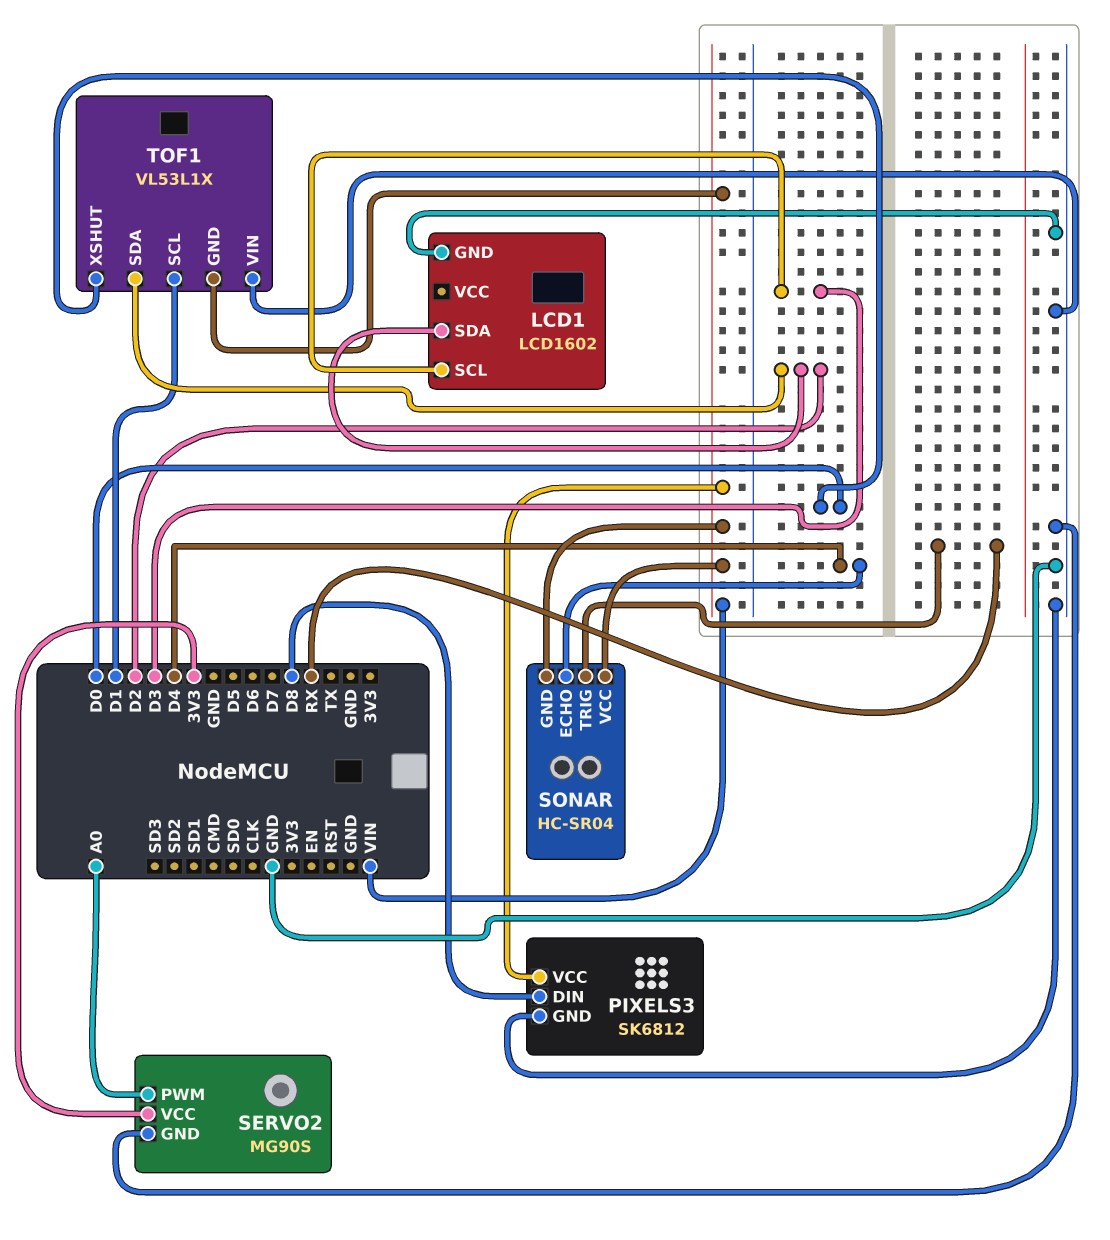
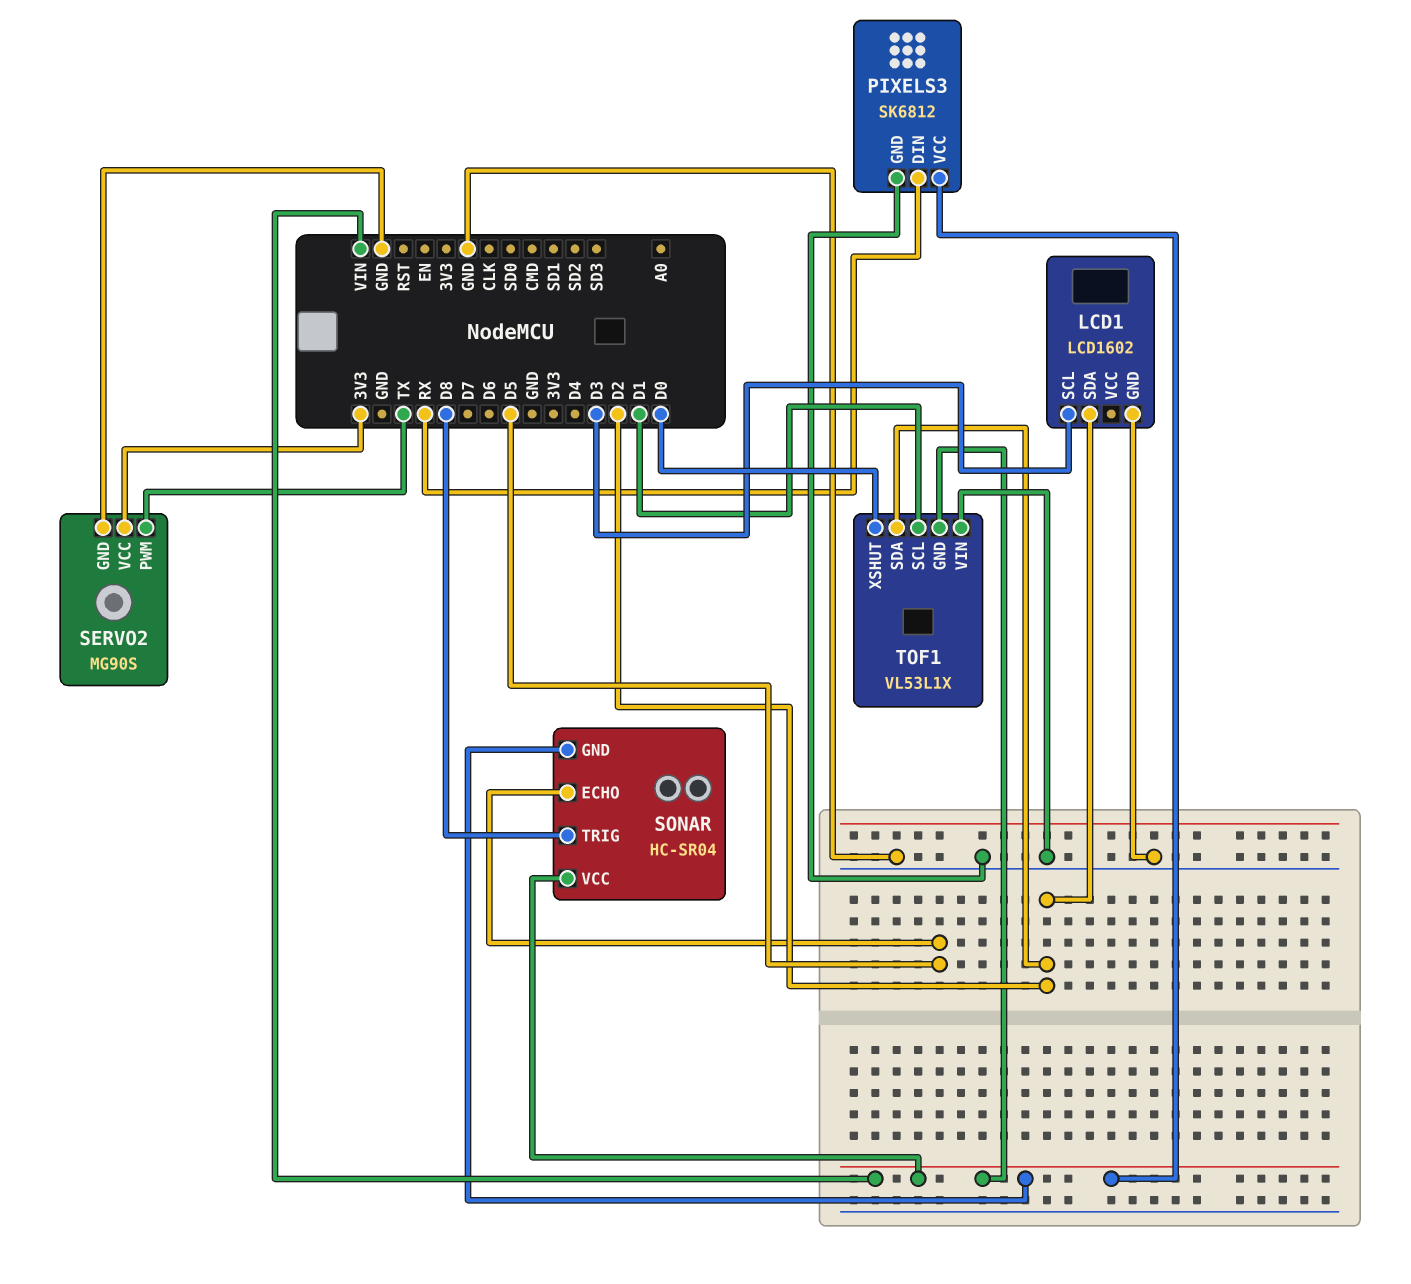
PIXELS3 pin DIN: D8 -> RX
SERVO2 pin PWM: A0 -> TX
SONAR pin ECHO: D4 -> D5
SONAR pin TRIG: RX -> D8

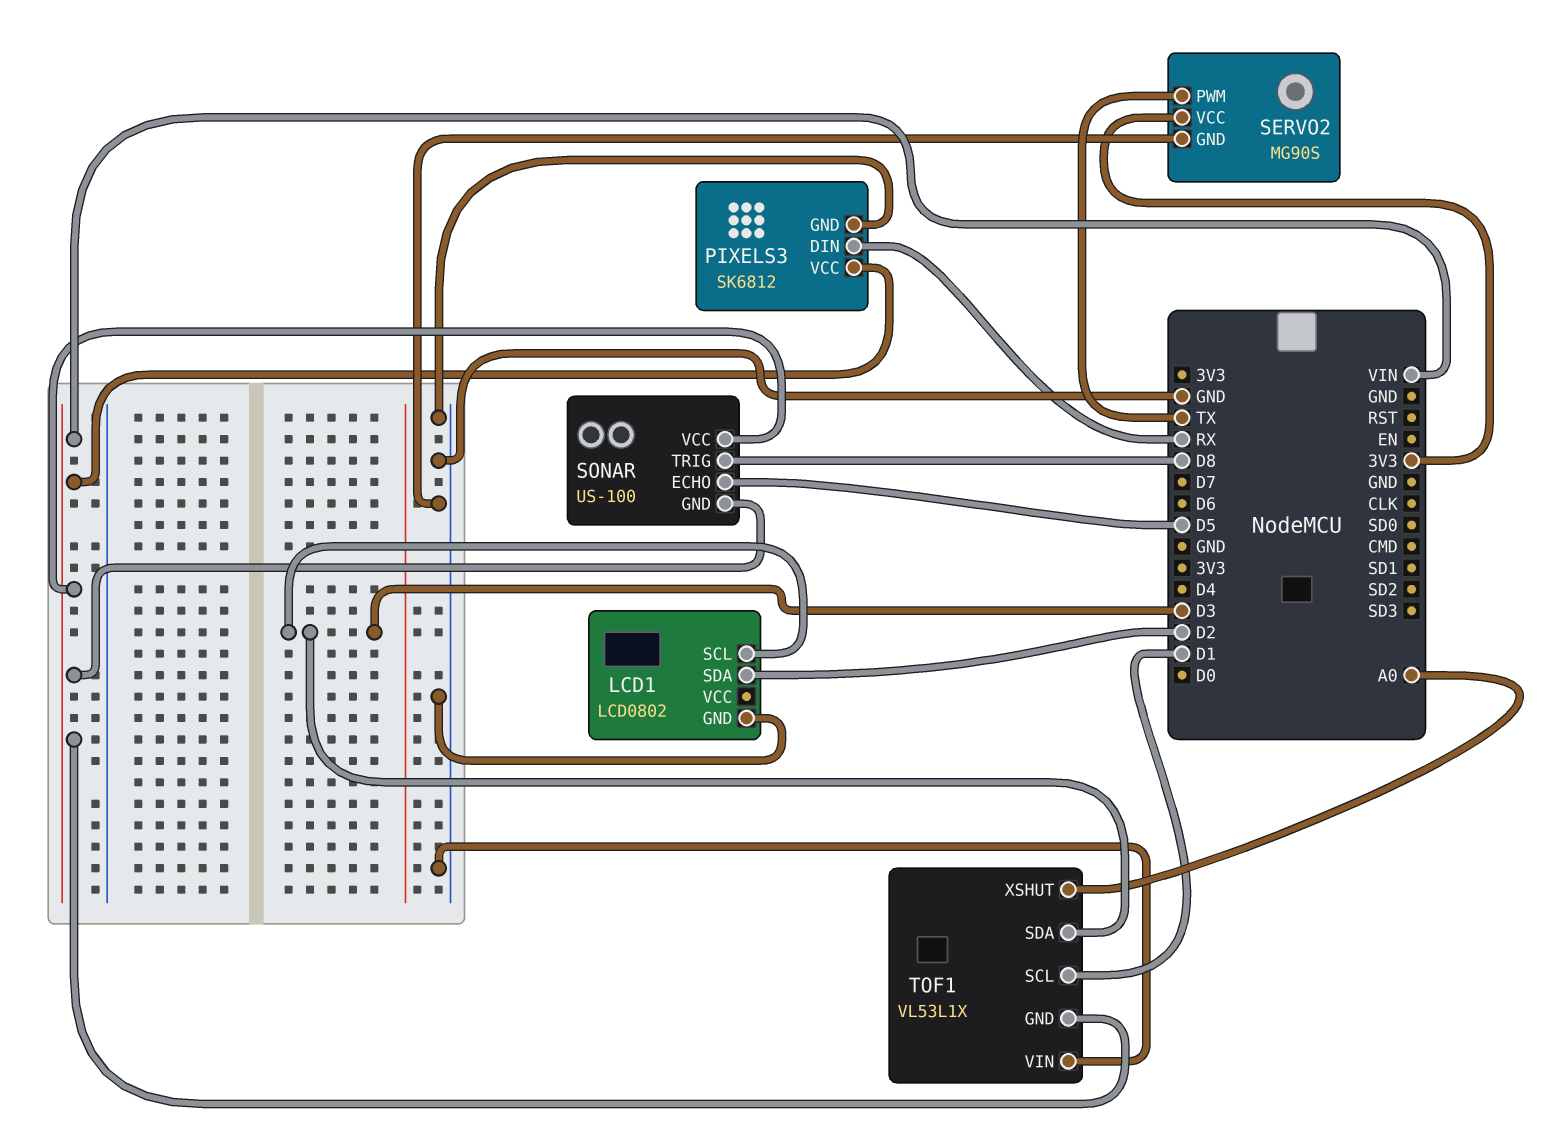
LCD1: LCD1602 -> LCD0802
SONAR: HC-SR04 -> US-100
TOF1 pin SDA: D2 -> D3
TOF1 pin XSHUT: D0 -> A0

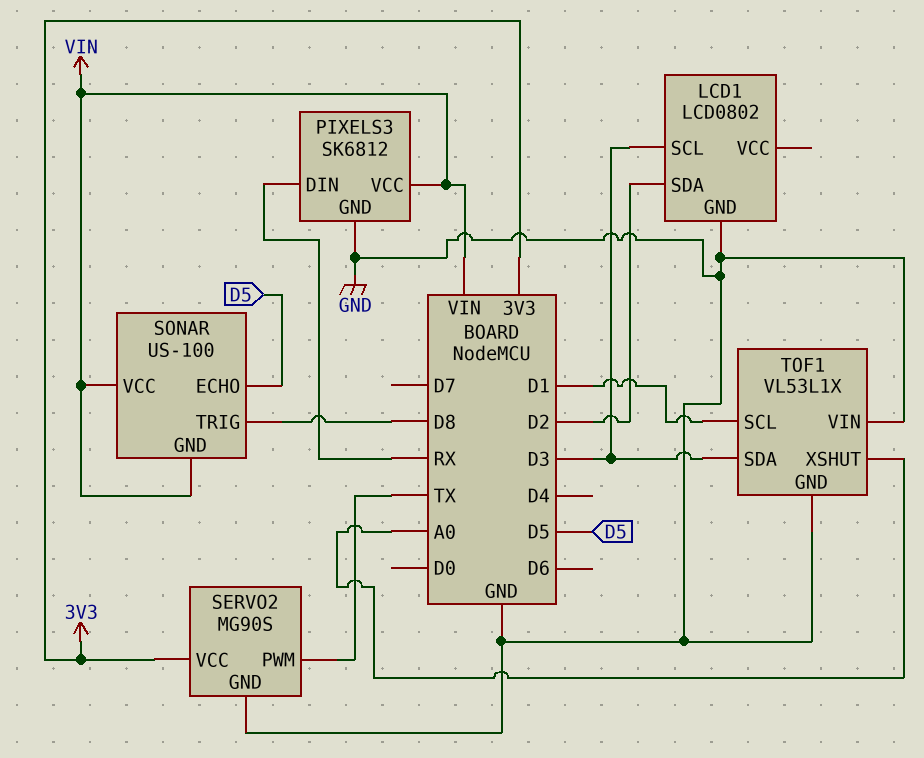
TOF1 pin GND: VIN -> GND

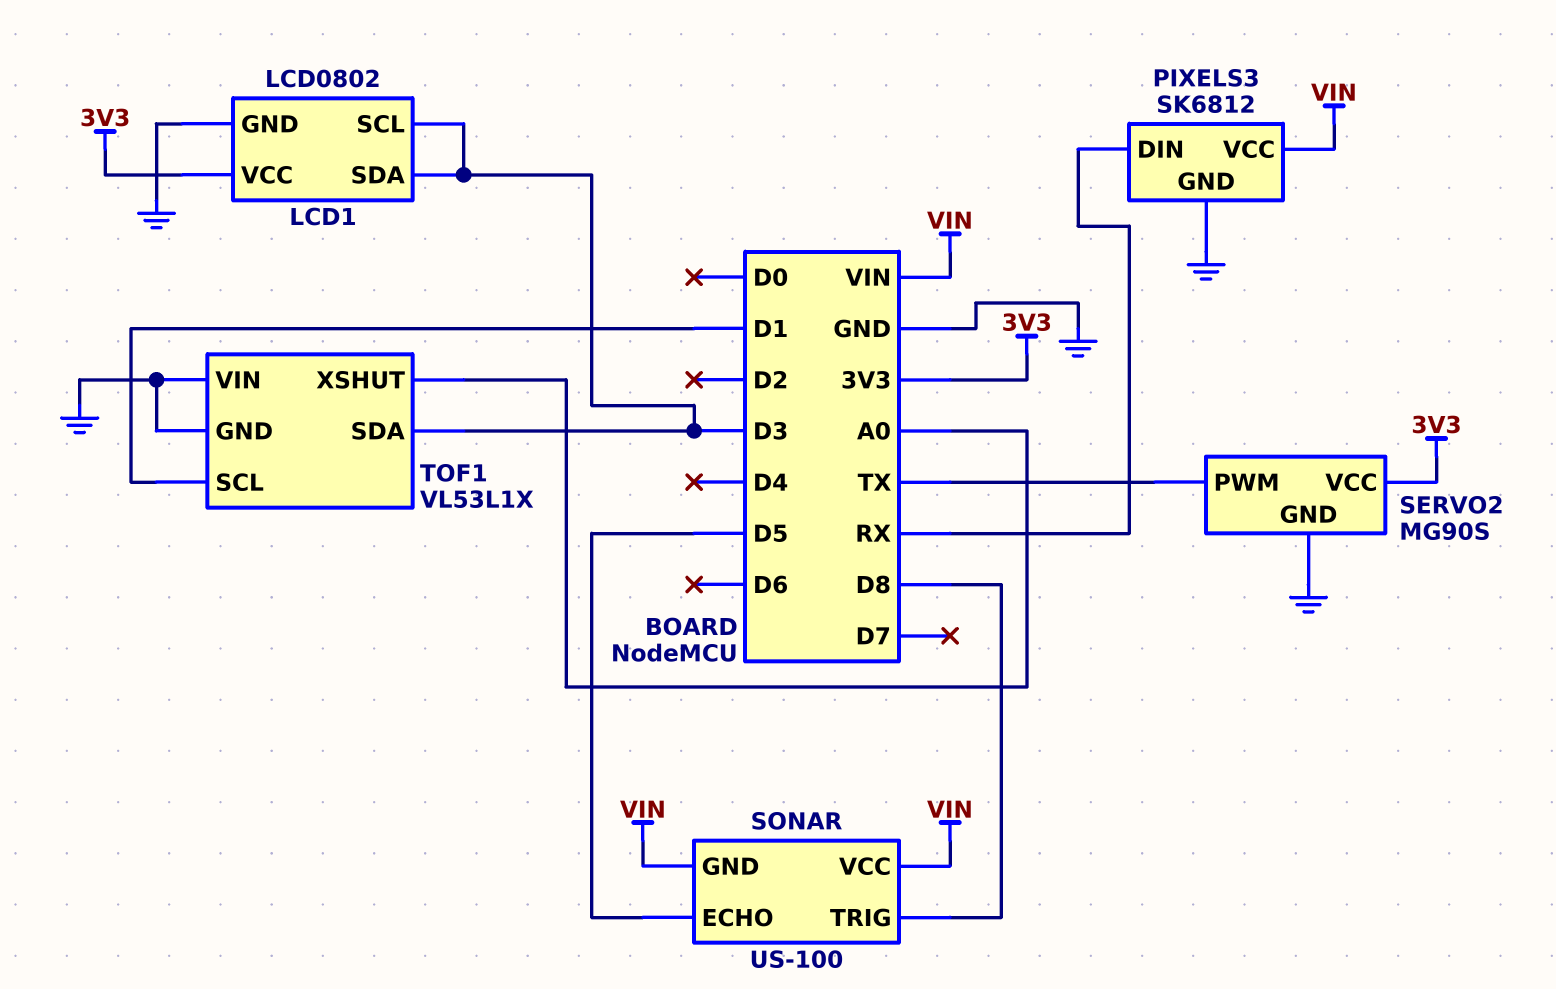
LCD1 pin SDA: D2 -> D3
LCD1 pin VCC: none -> 3V3

